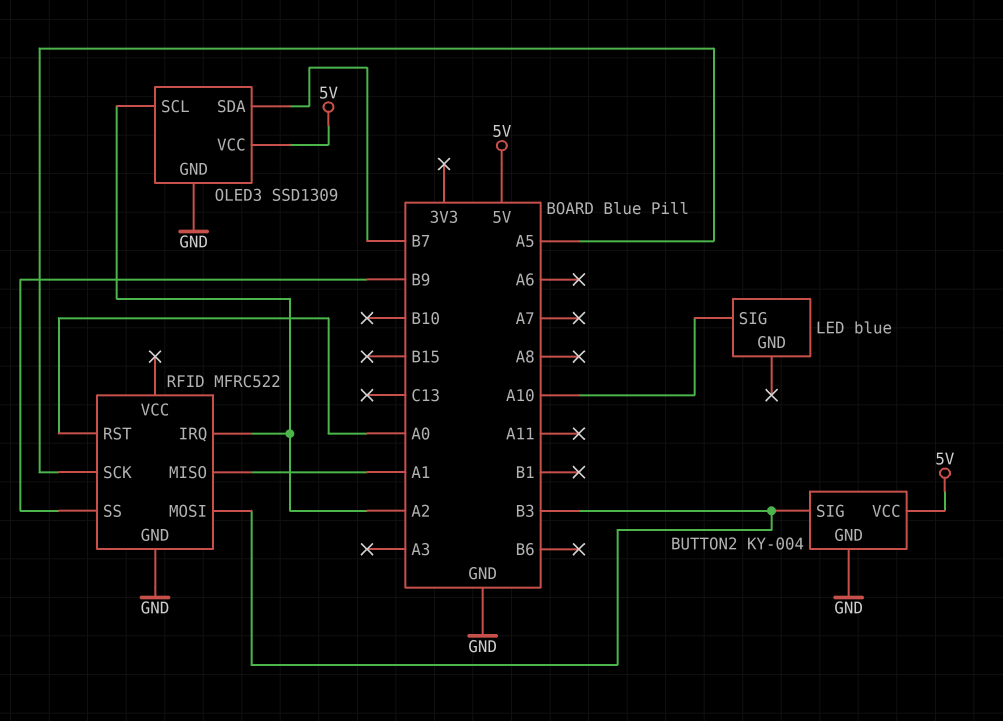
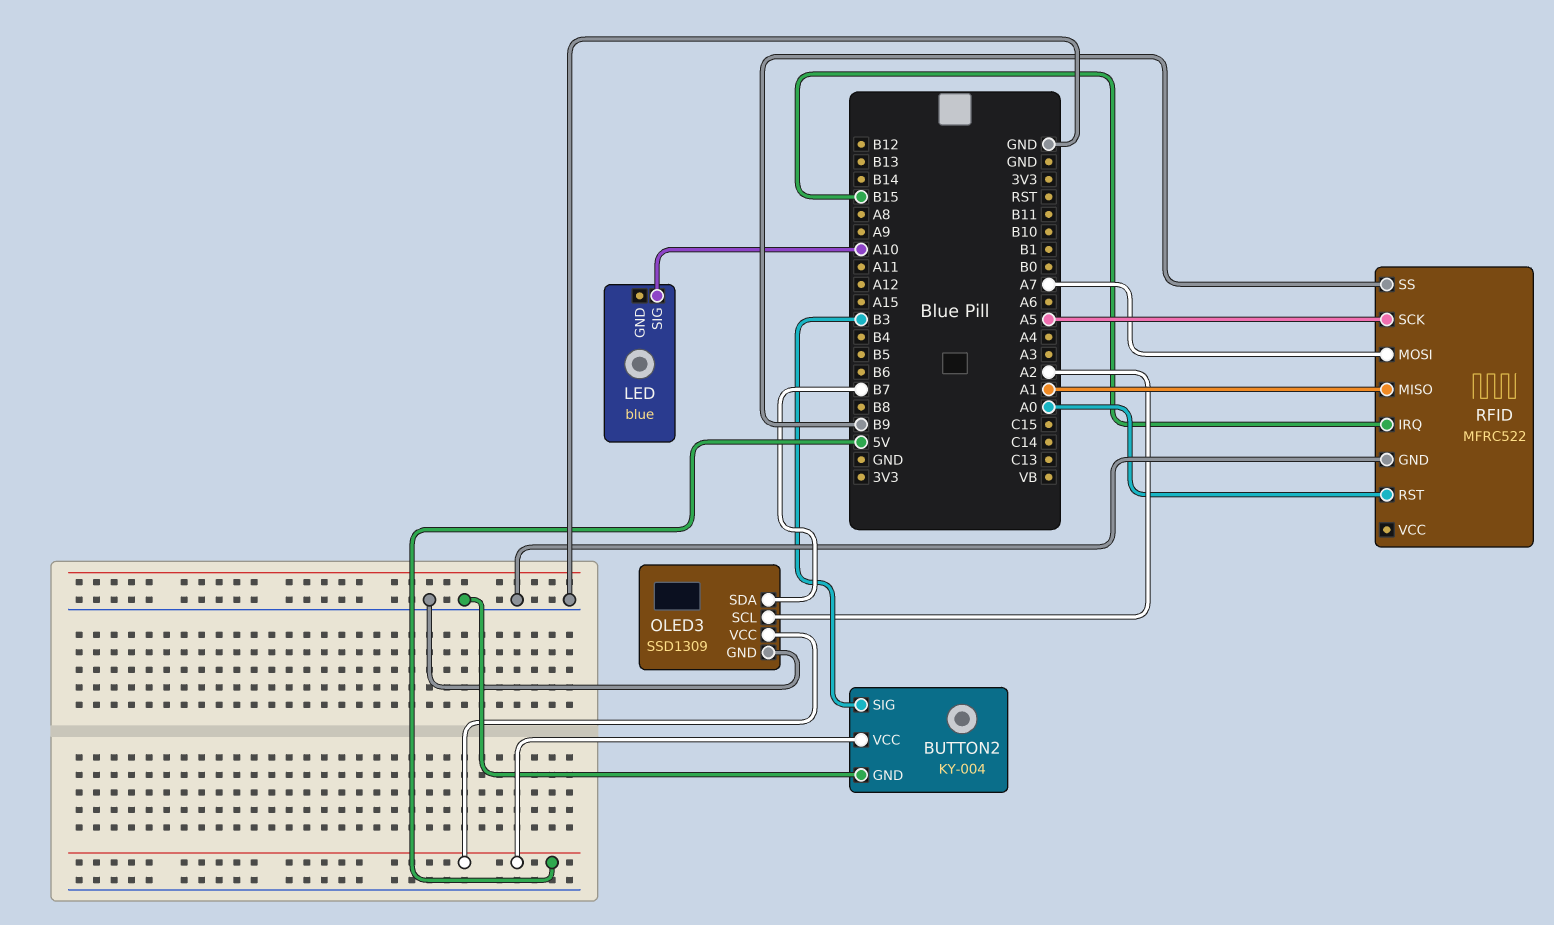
RFID pin IRQ: A2 -> B15
RFID pin MOSI: B3 -> A7

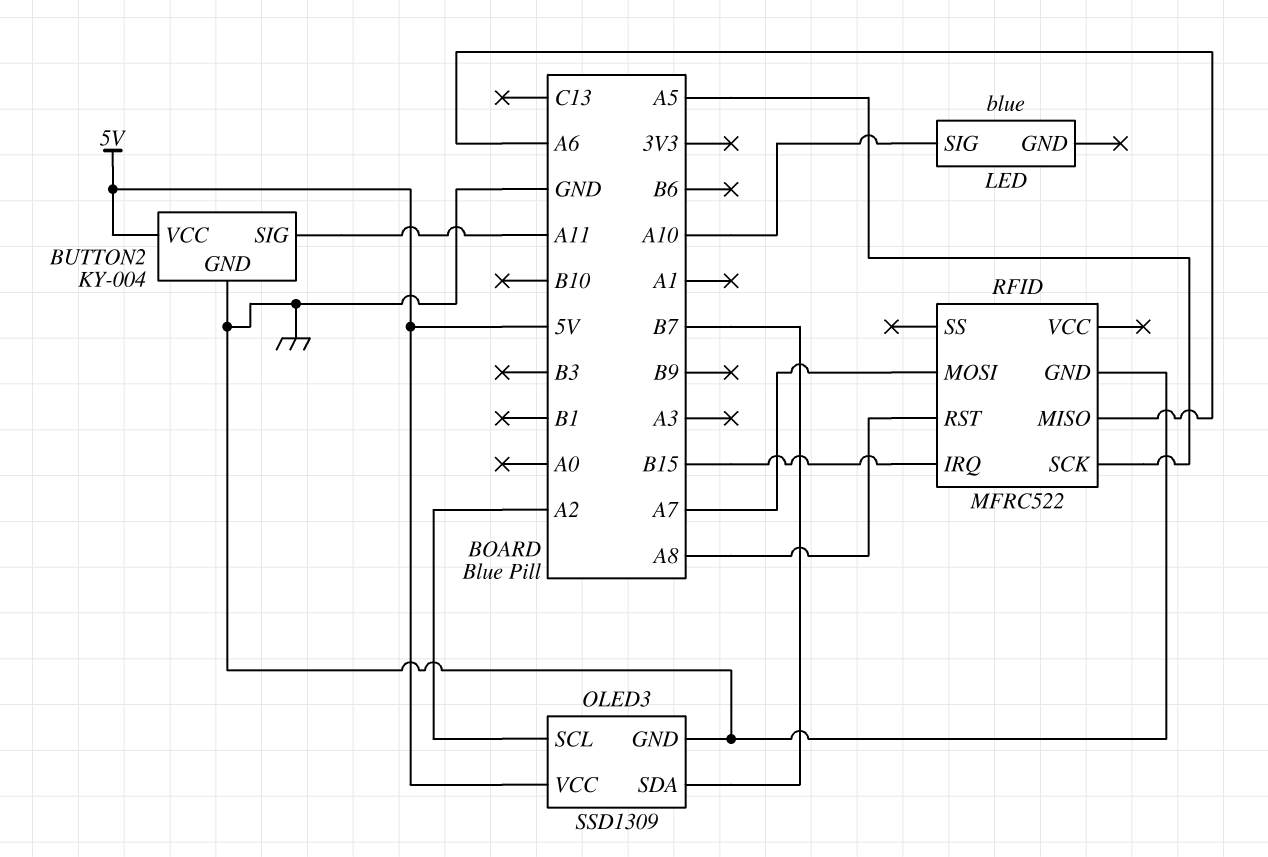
BUTTON2 pin SIG: B3 -> A11
RFID pin MISO: A1 -> A6
RFID pin RST: A0 -> A8
RFID pin SS: B9 -> none

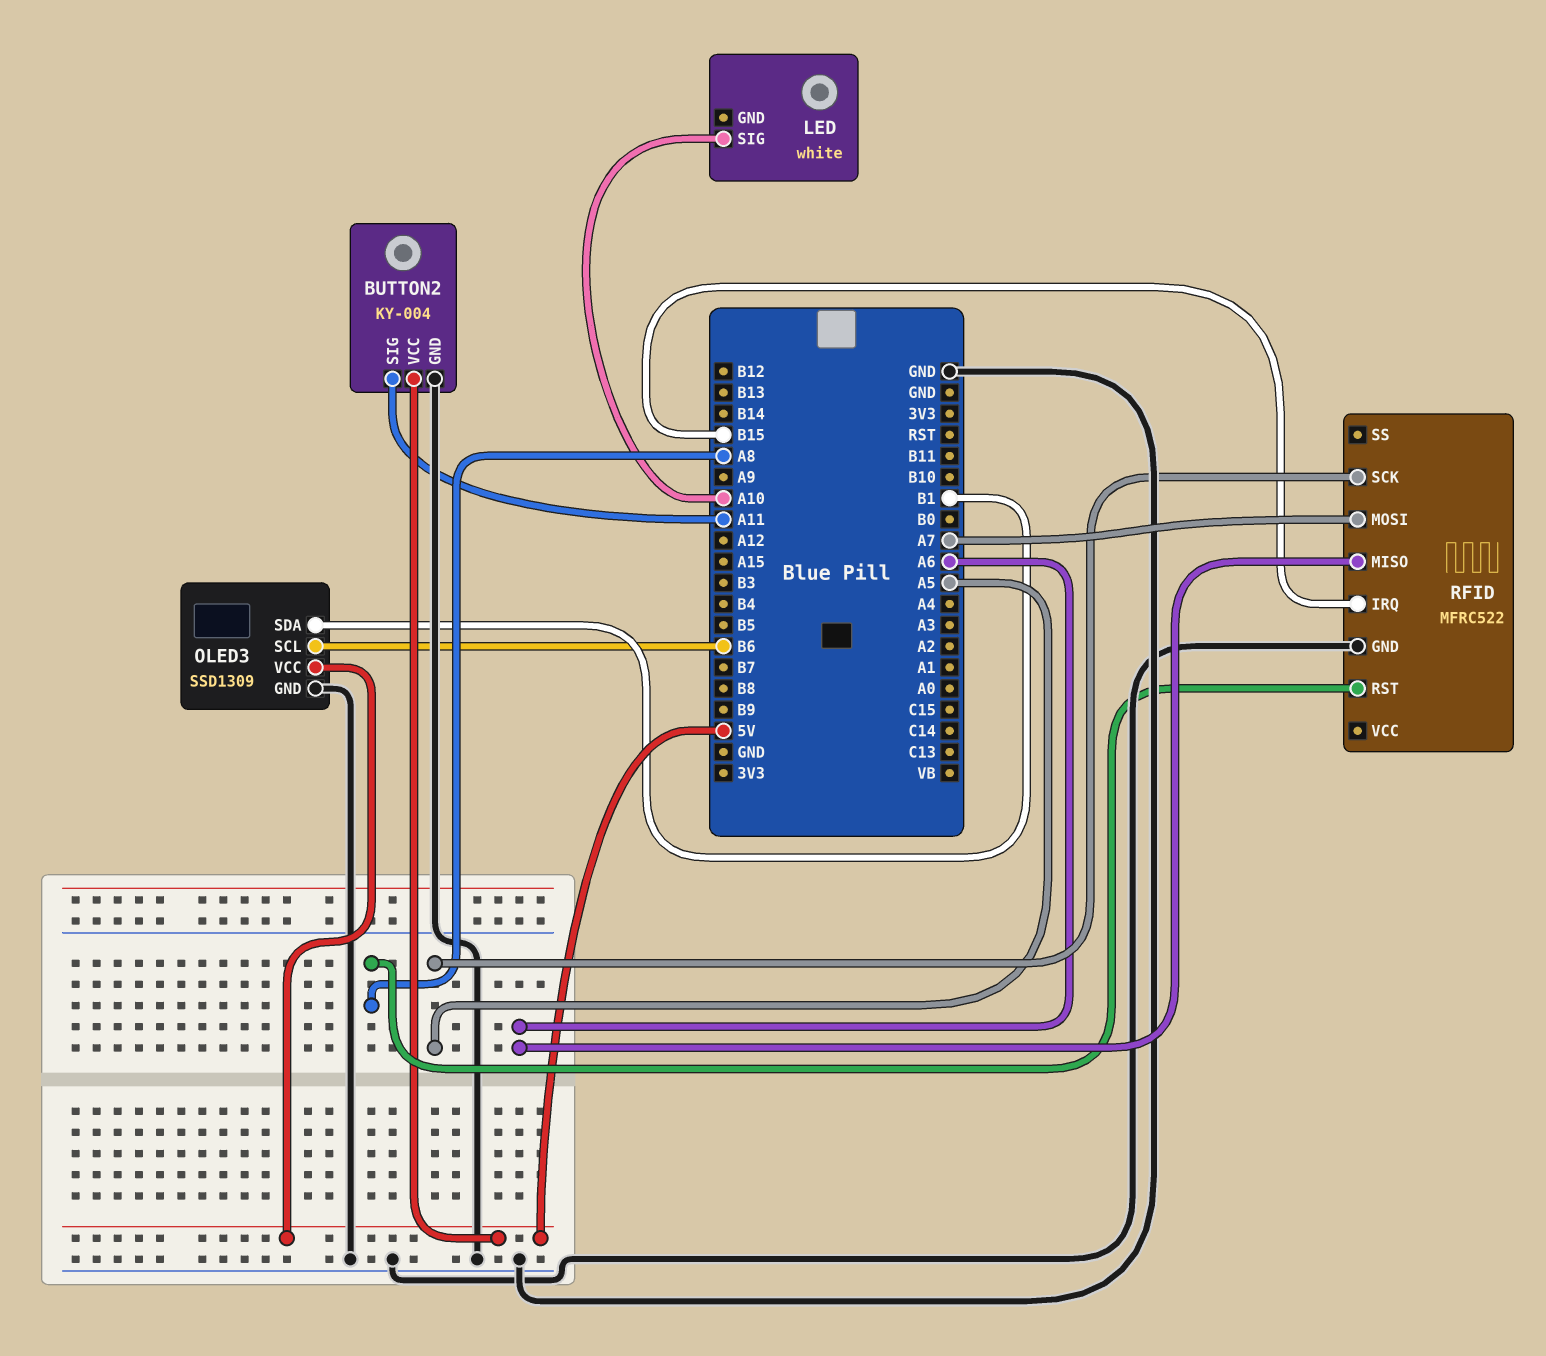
LED: blue -> white
OLED3 pin SCL: A2 -> B6
OLED3 pin SDA: B7 -> B1

